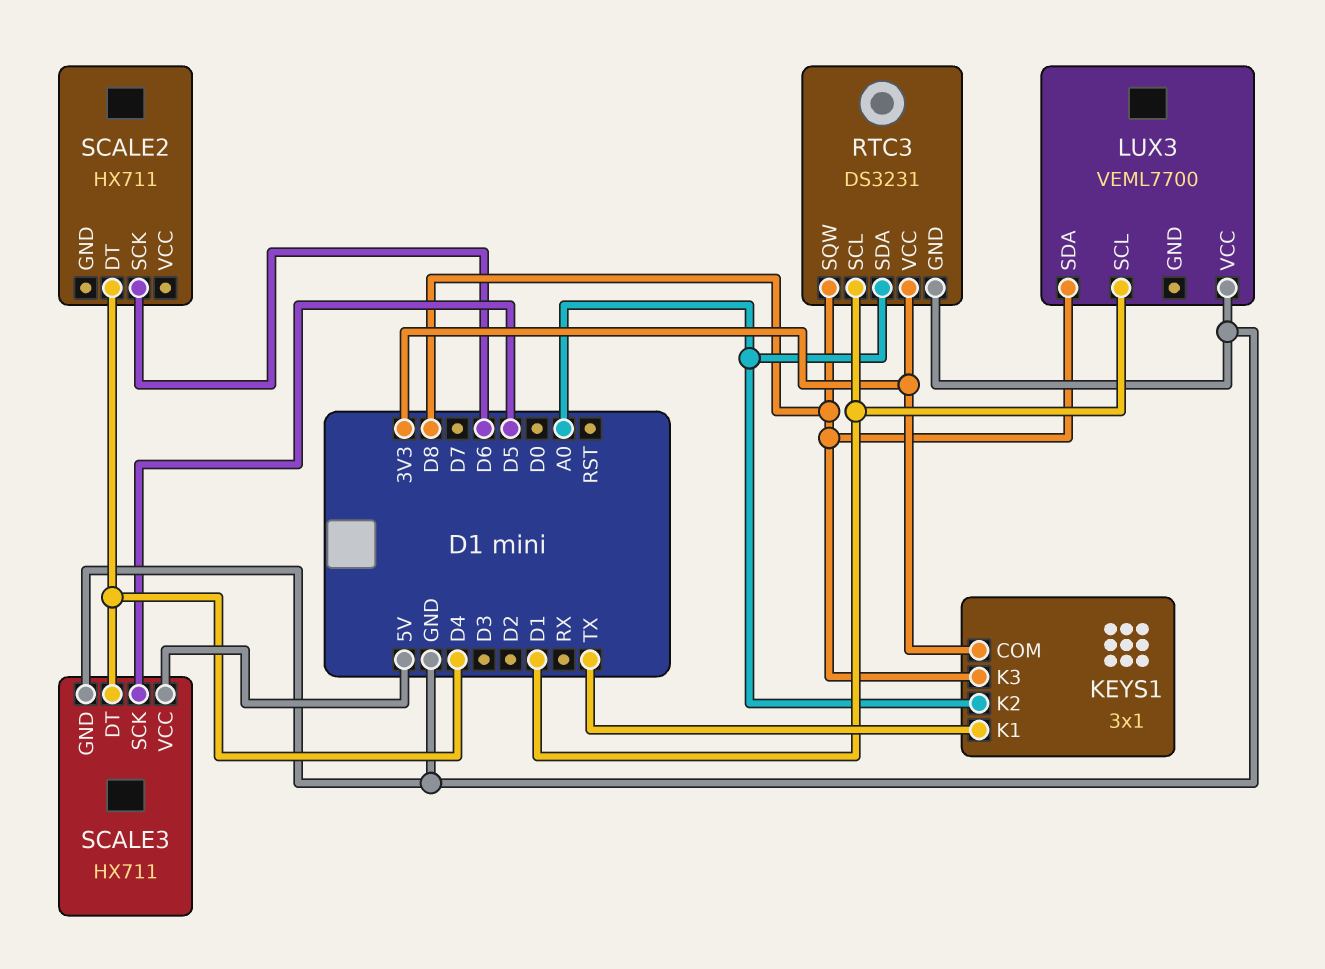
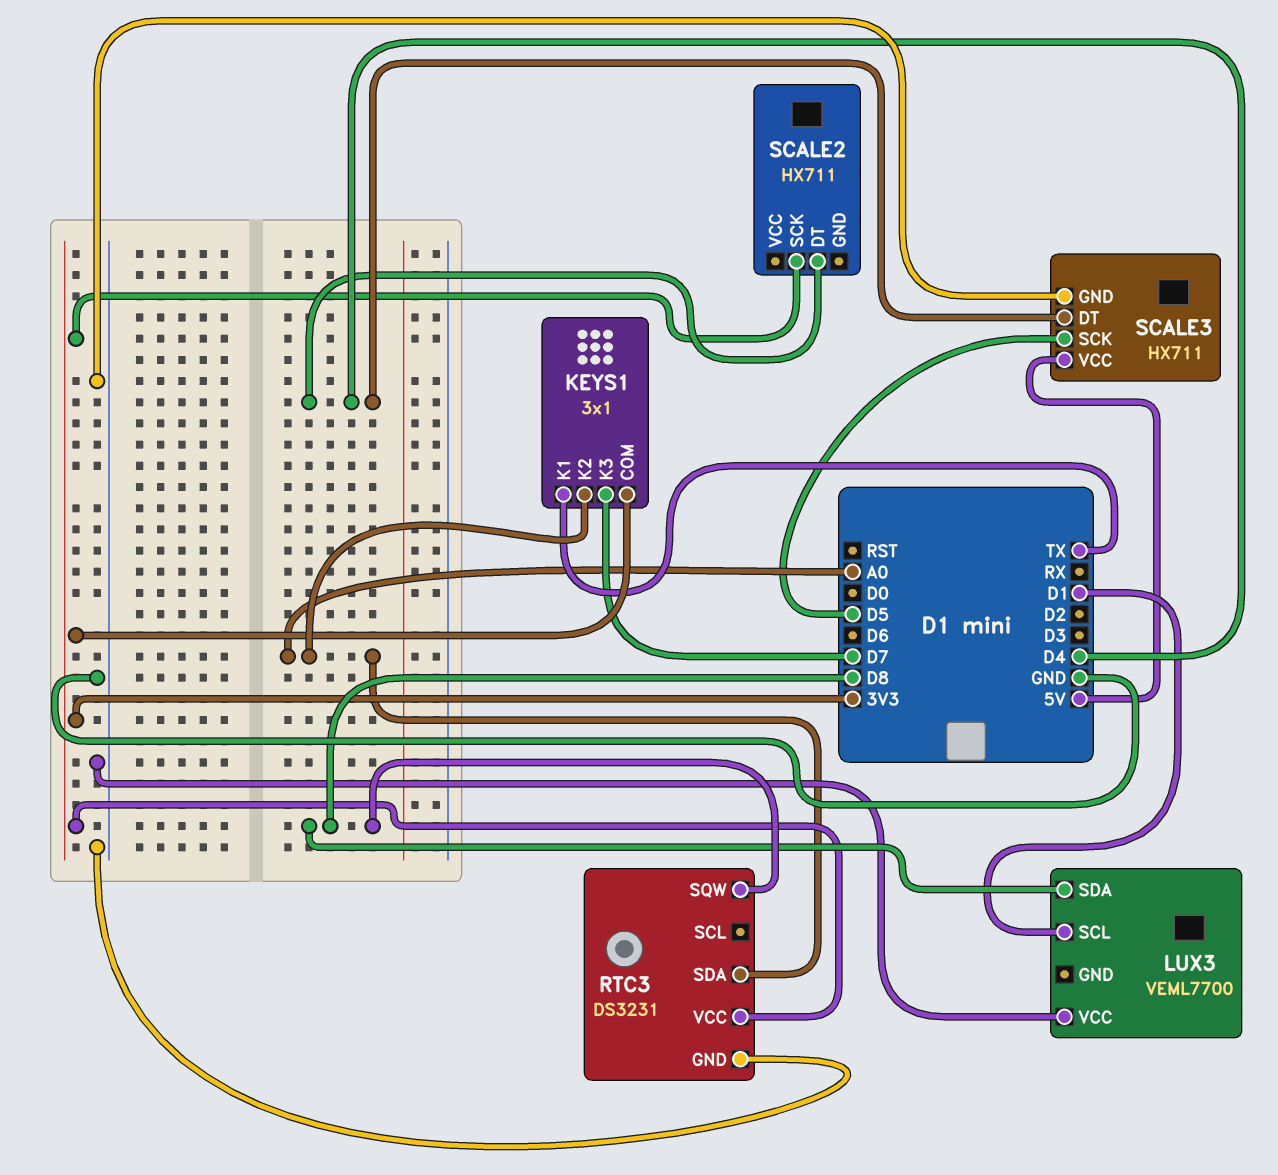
KEYS1 pin K3: D8 -> D7
RTC3 pin SCL: D1 -> none
SCALE2 pin SCK: D6 -> 3V3

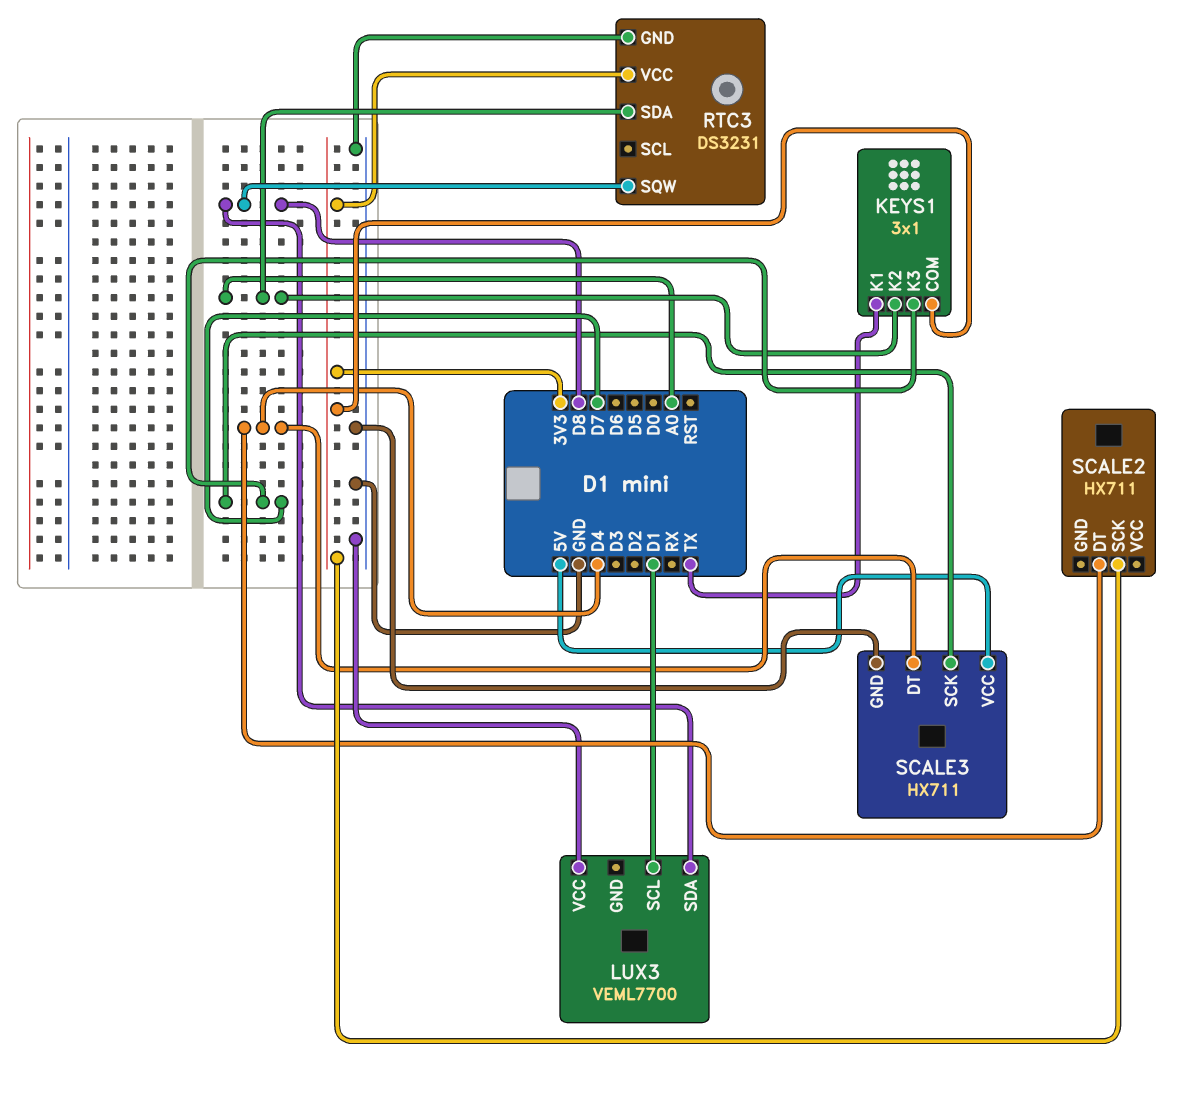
SCALE3 pin SCK: D5 -> D7

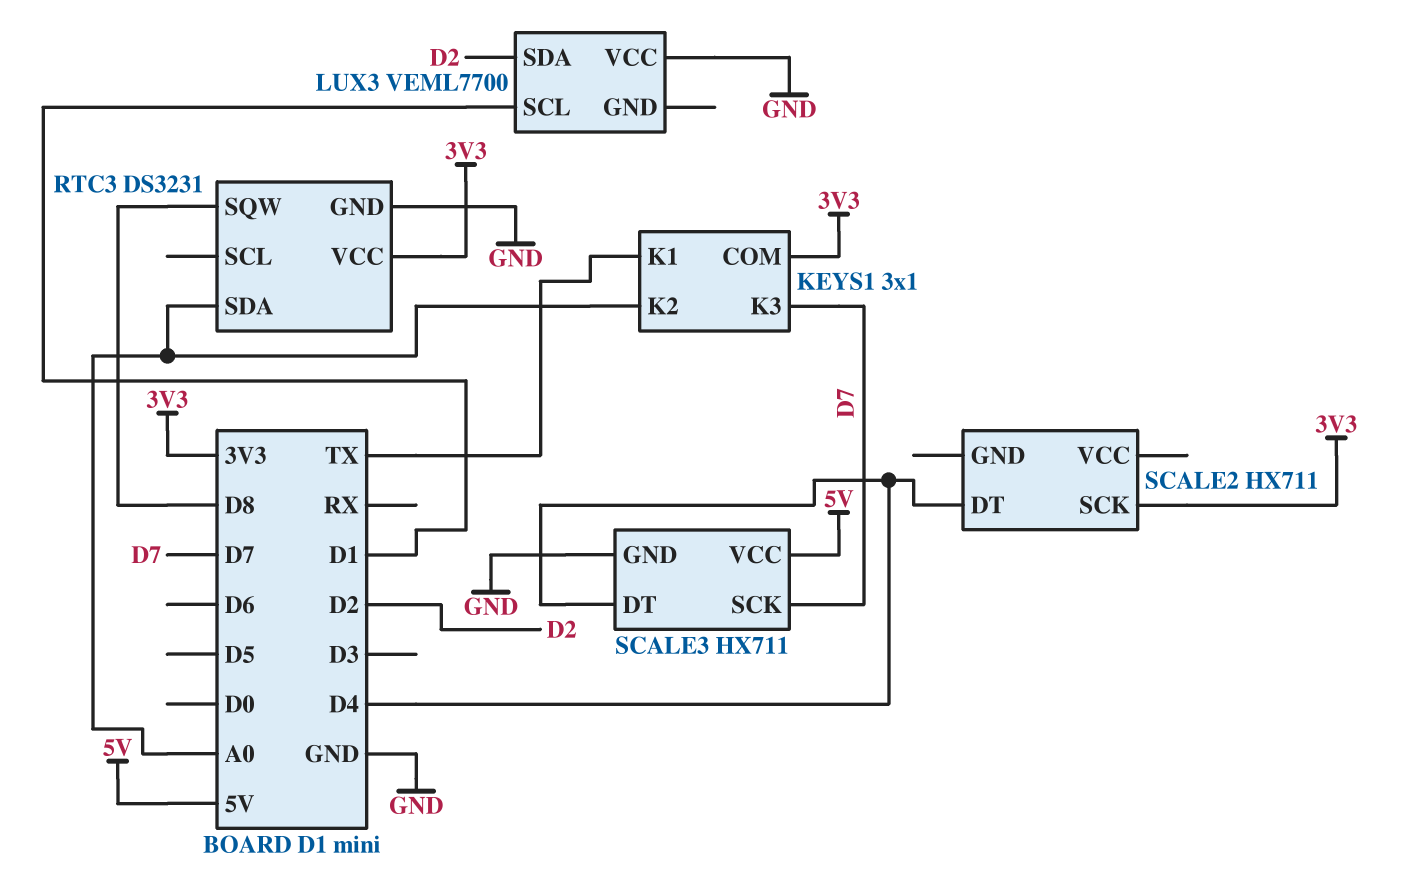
LUX3 pin SDA: D8 -> D2

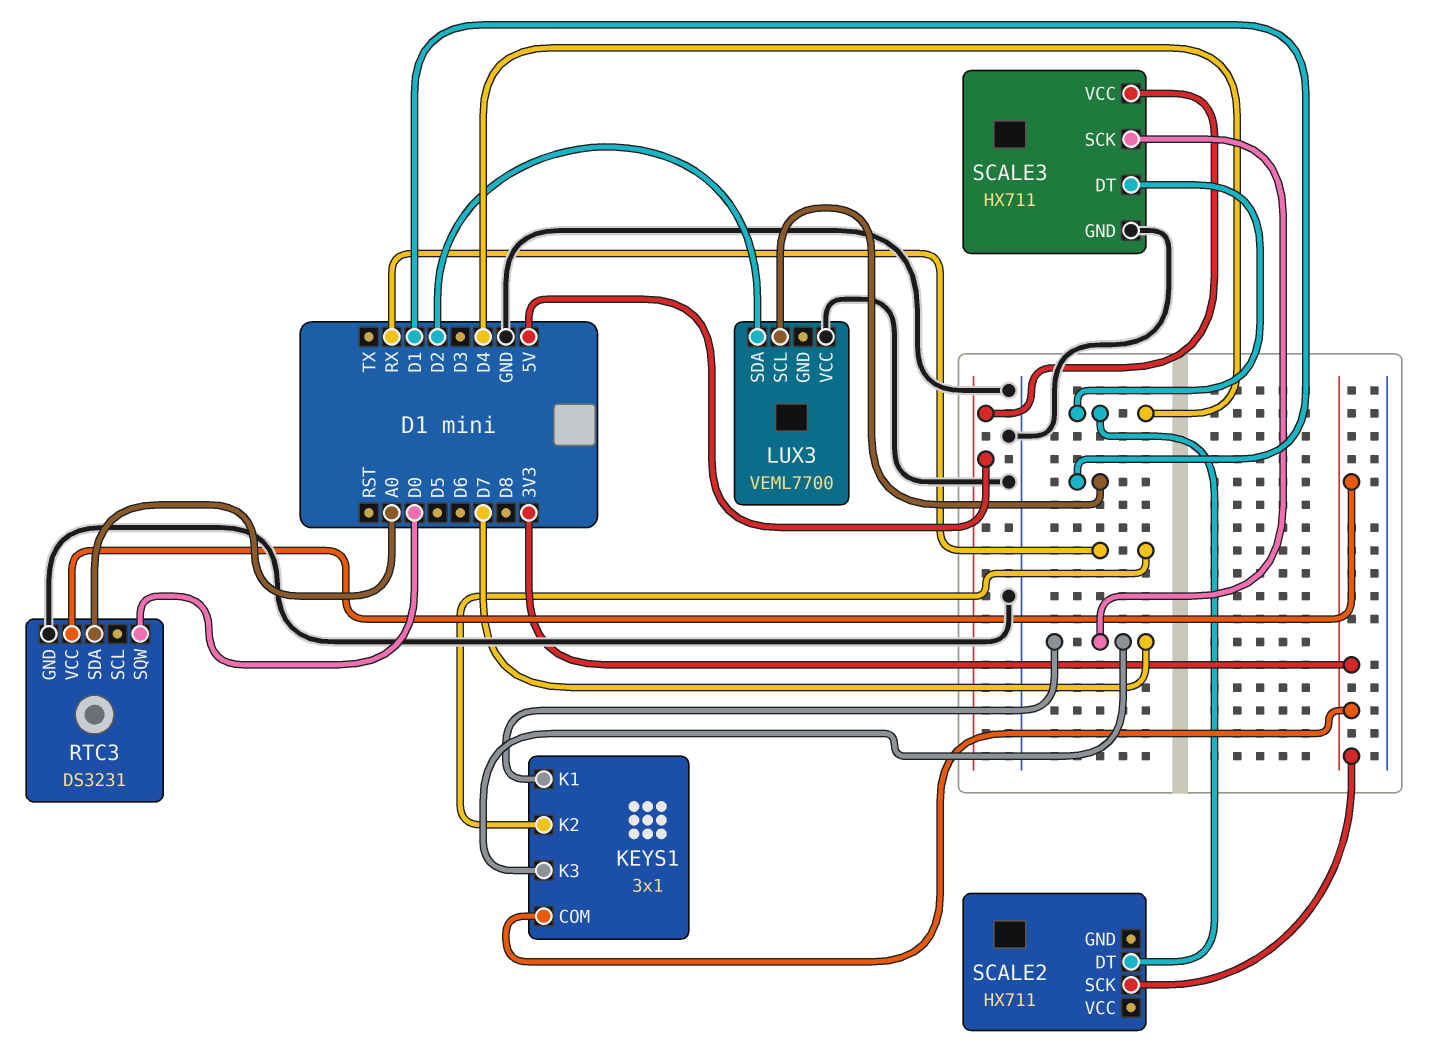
KEYS1 pin K1: TX -> D7
KEYS1 pin K2: A0 -> RX
RTC3 pin SQW: D8 -> D0

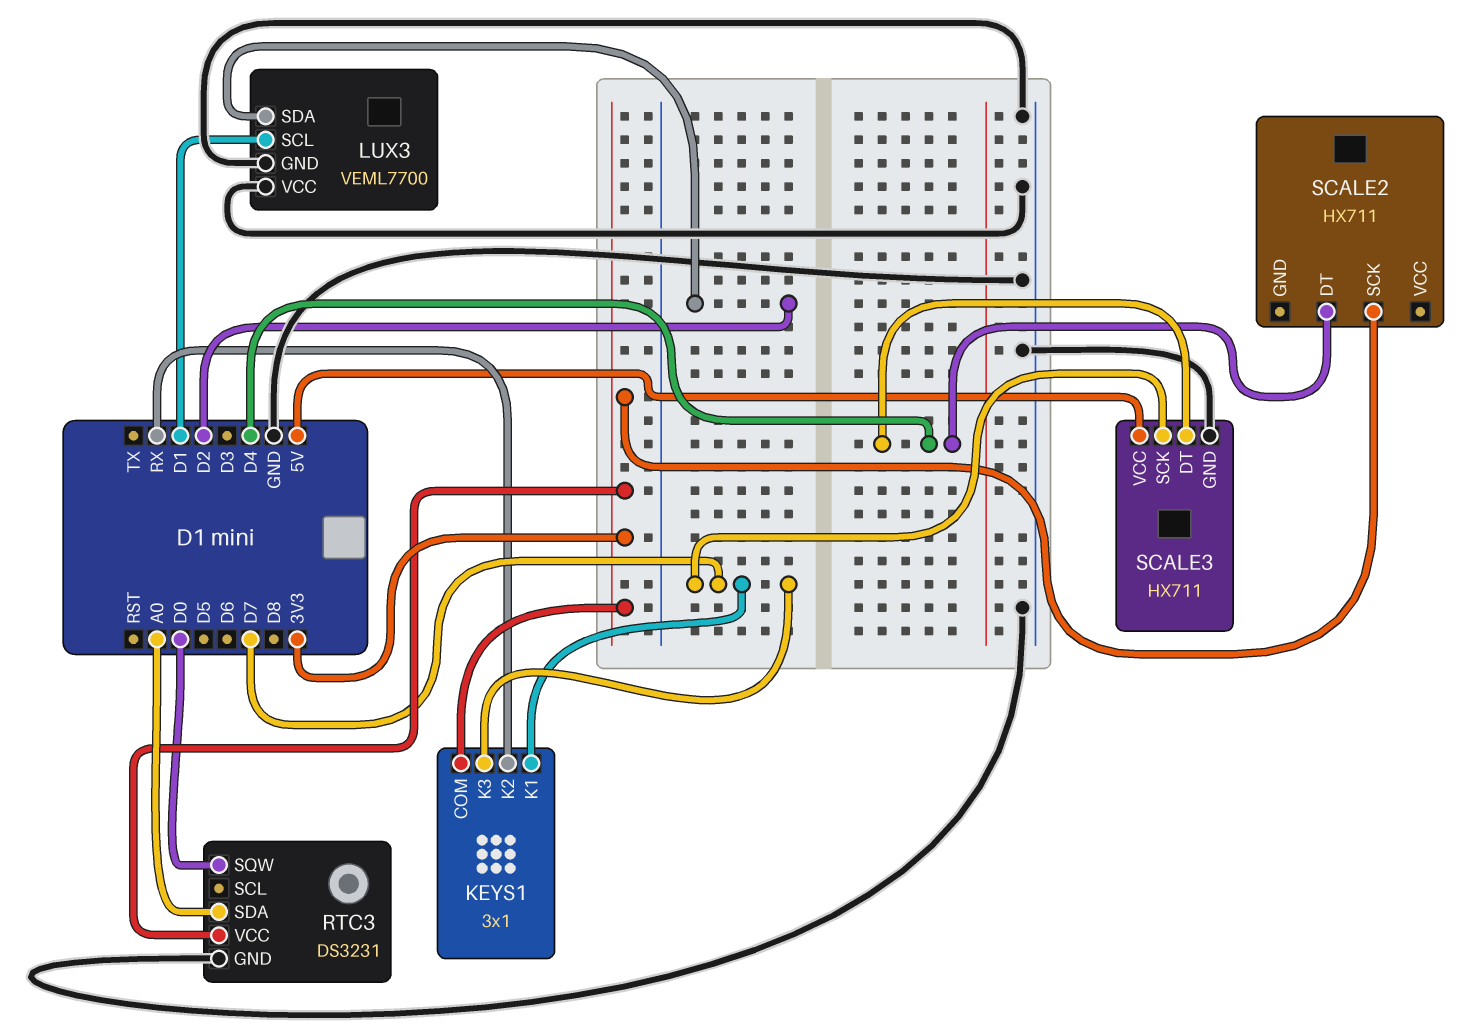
LUX3 pin GND: none -> GND

